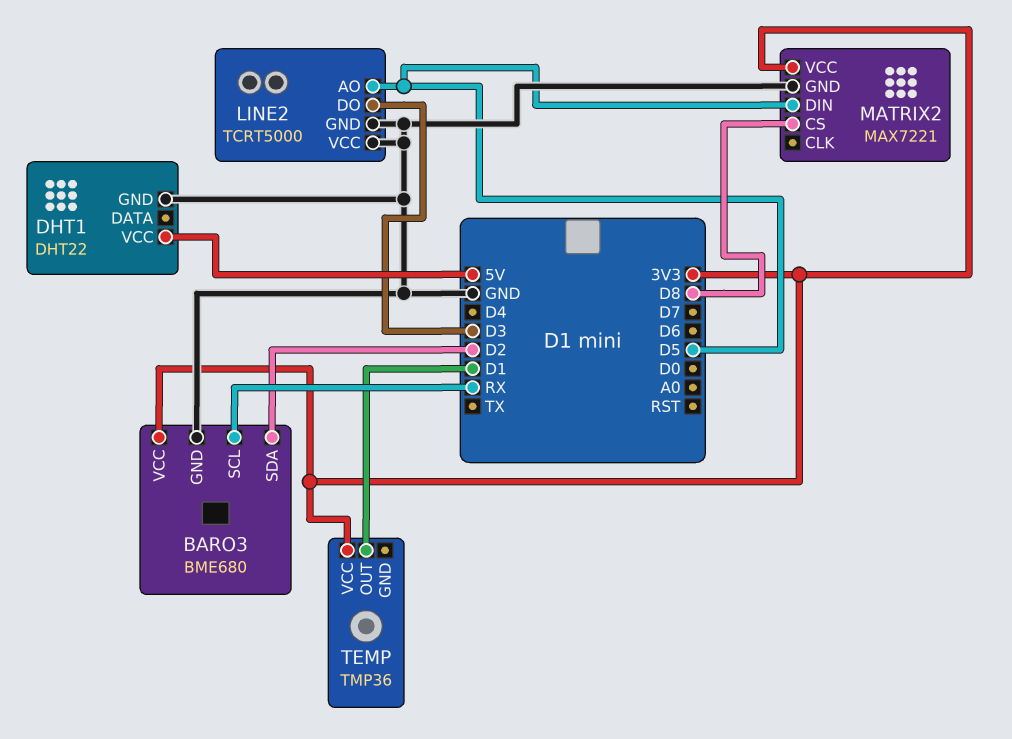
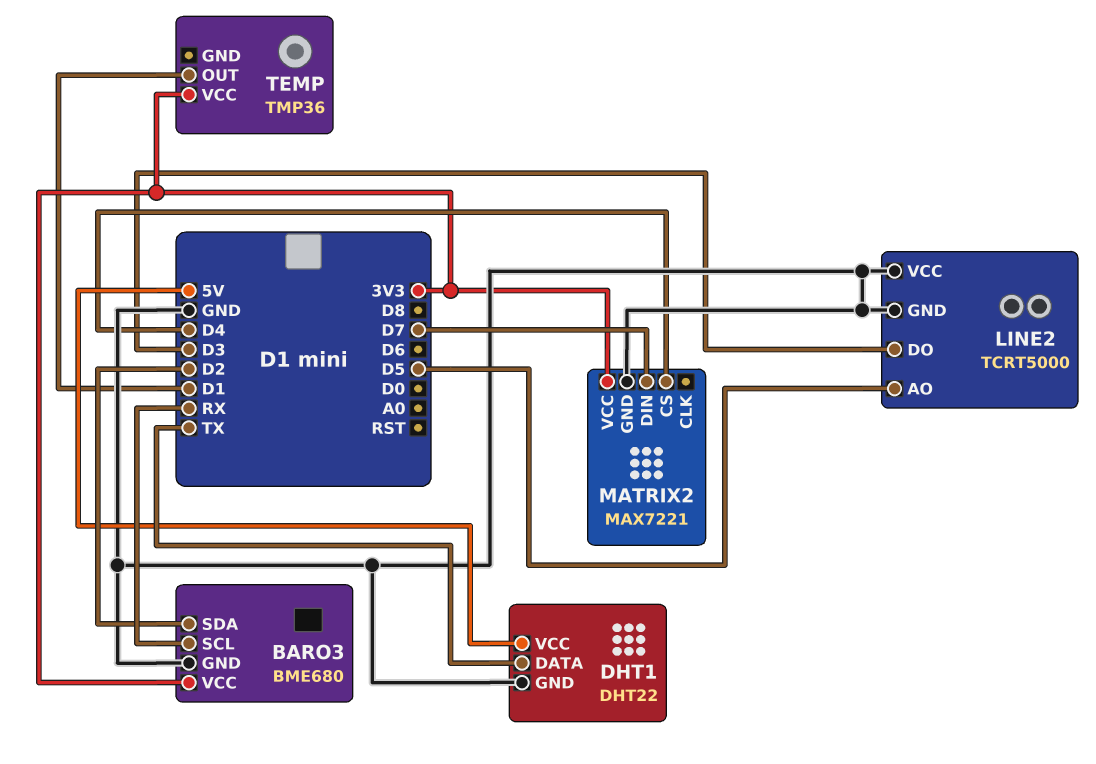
DHT1 pin DATA: none -> TX
MATRIX2 pin CS: D8 -> D4
MATRIX2 pin DIN: D5 -> D7

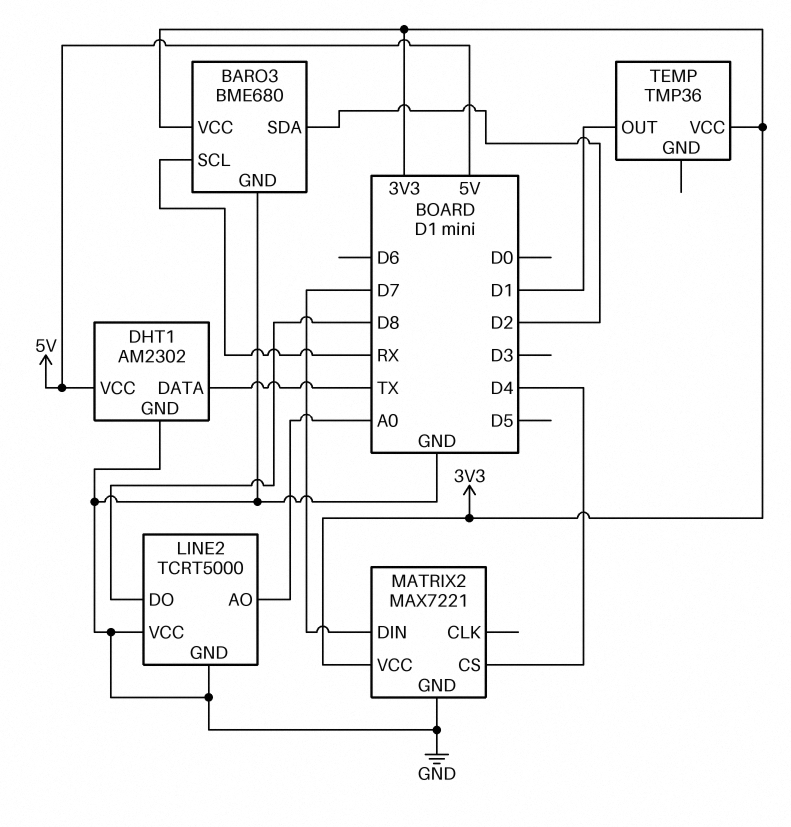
DHT1: DHT22 -> AM2302
LINE2 pin AO: D5 -> A0
LINE2 pin DO: D3 -> D8

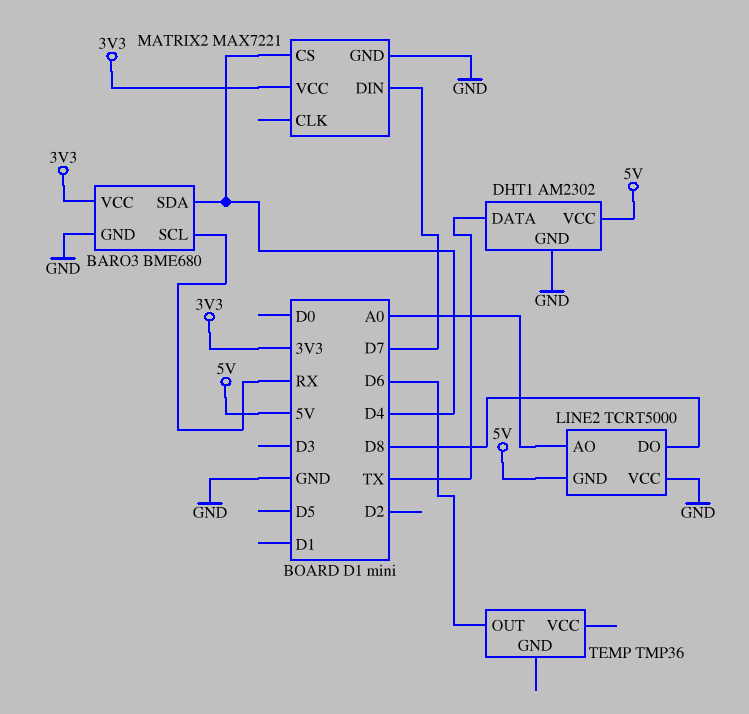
BARO3 pin SDA: D2 -> D4
LINE2 pin GND: GND -> 5V
TEMP pin OUT: D1 -> D6
TEMP pin VCC: 3V3 -> none

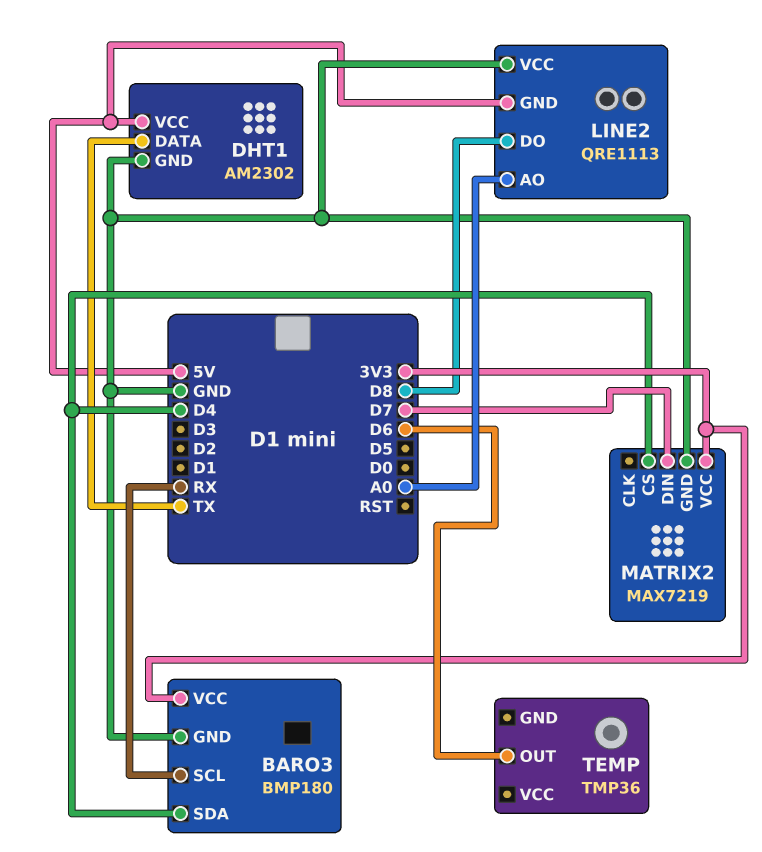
BARO3: BME680 -> BMP180
LINE2: TCRT5000 -> QRE1113
MATRIX2: MAX7221 -> MAX7219

